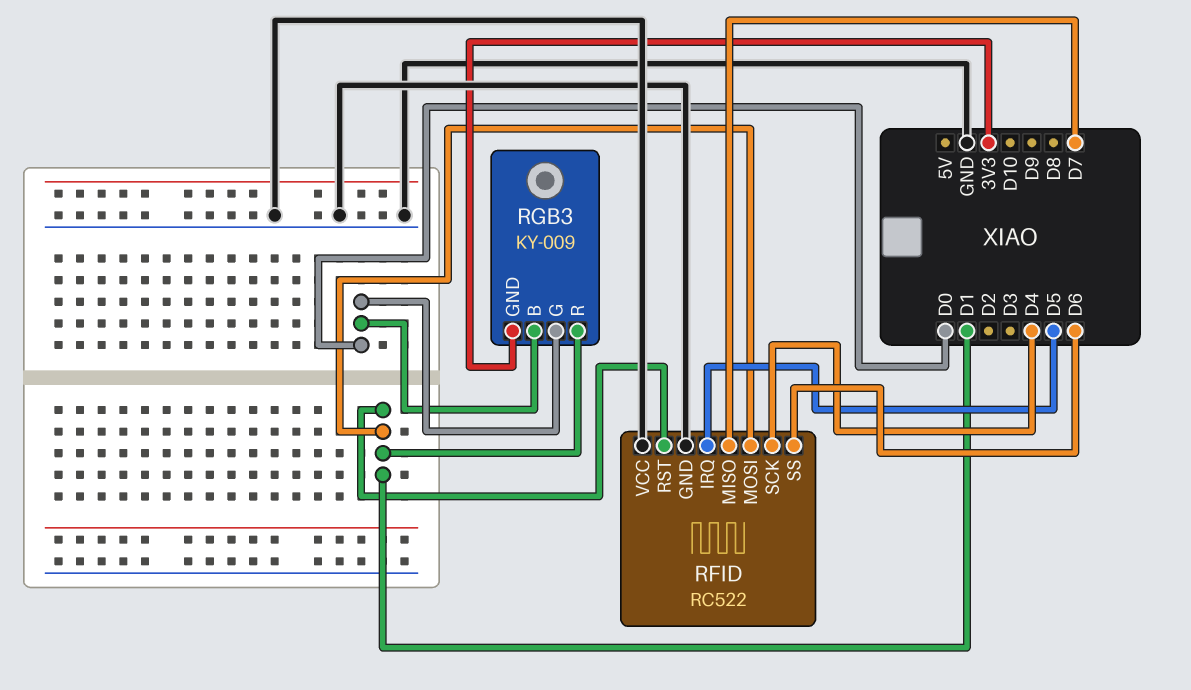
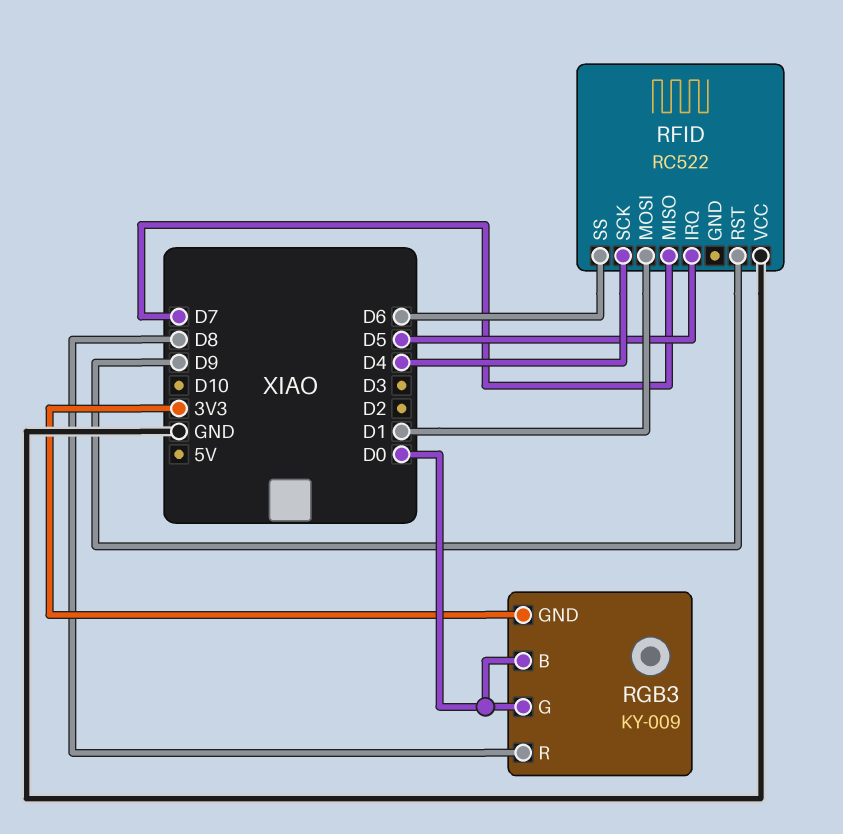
RFID pin GND: GND -> none
RFID pin RST: D1 -> D9
RGB3 pin R: D1 -> D8

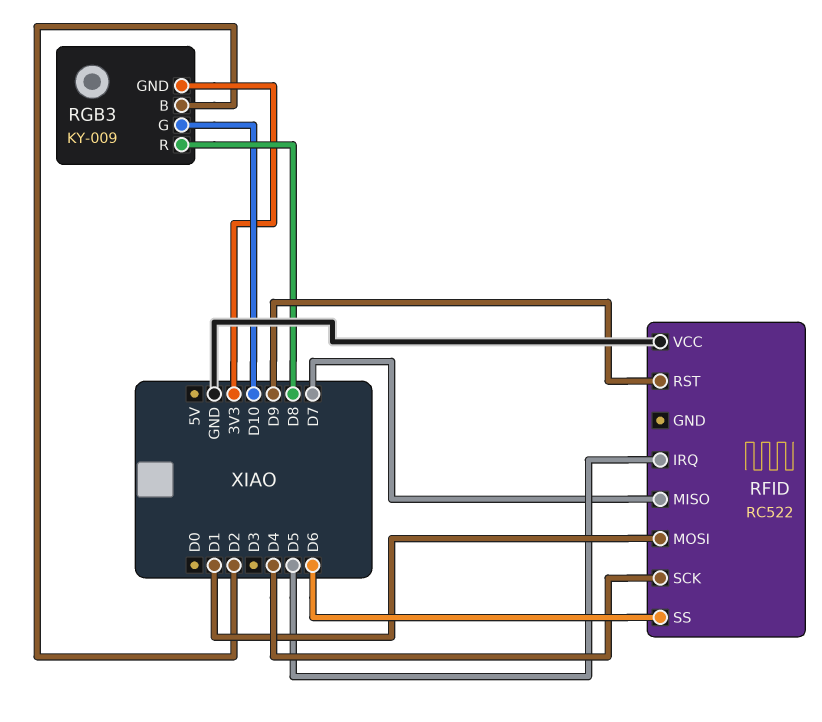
RGB3 pin B: D0 -> D2
RGB3 pin G: D0 -> D10

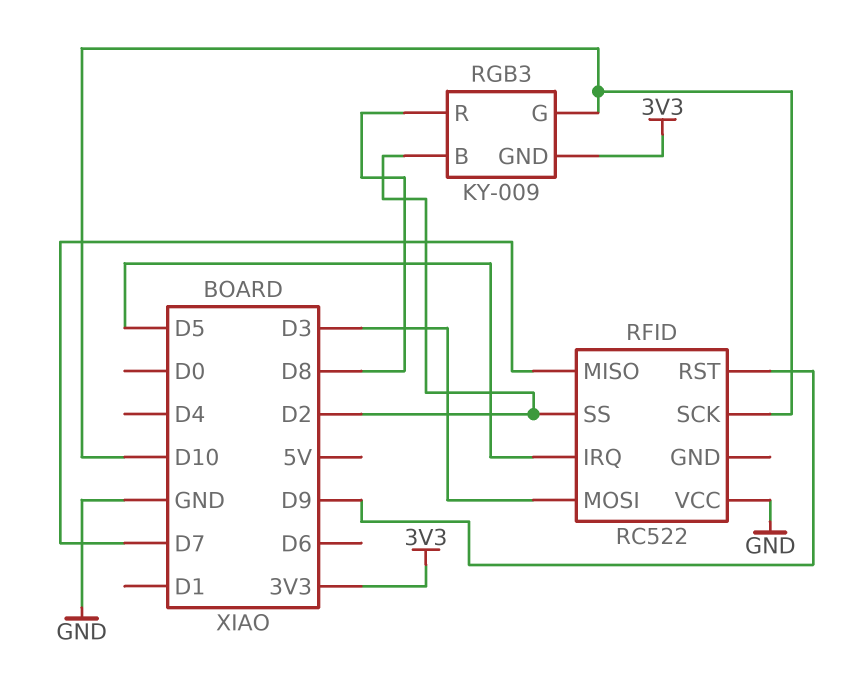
RFID pin MOSI: D1 -> D3
RFID pin SCK: D4 -> D10
RFID pin SS: D6 -> D2

